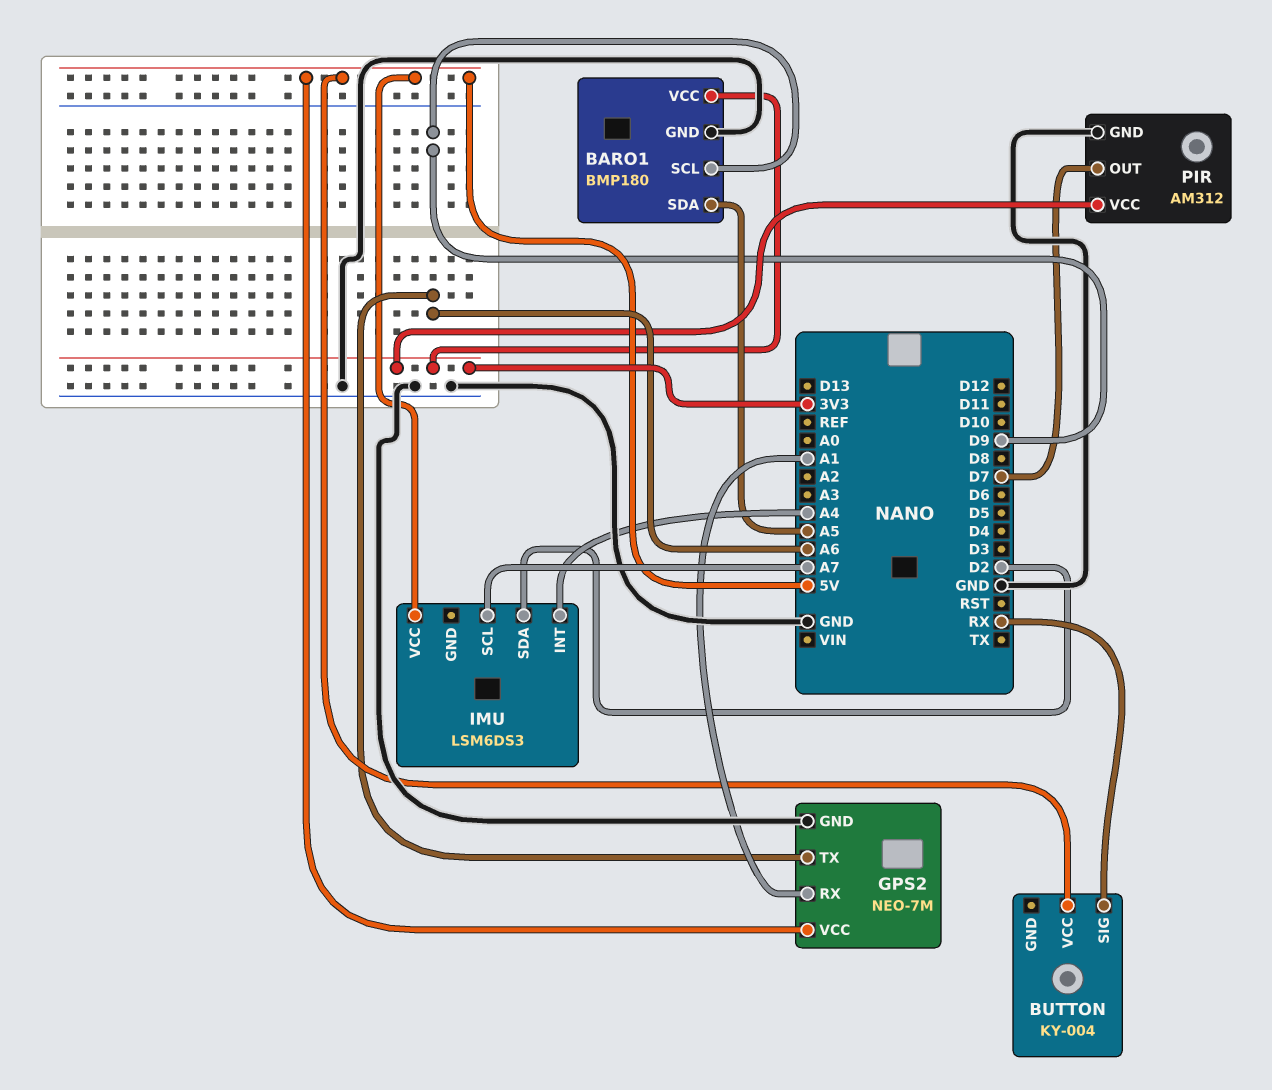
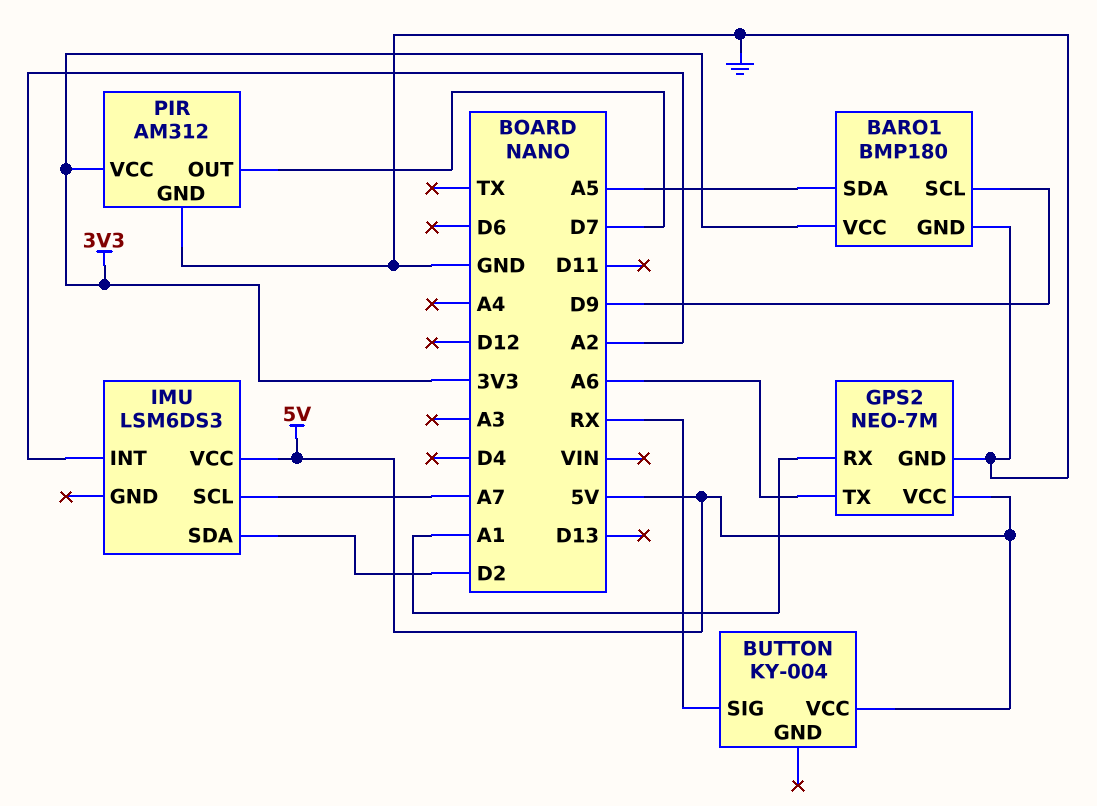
IMU pin INT: A4 -> A2

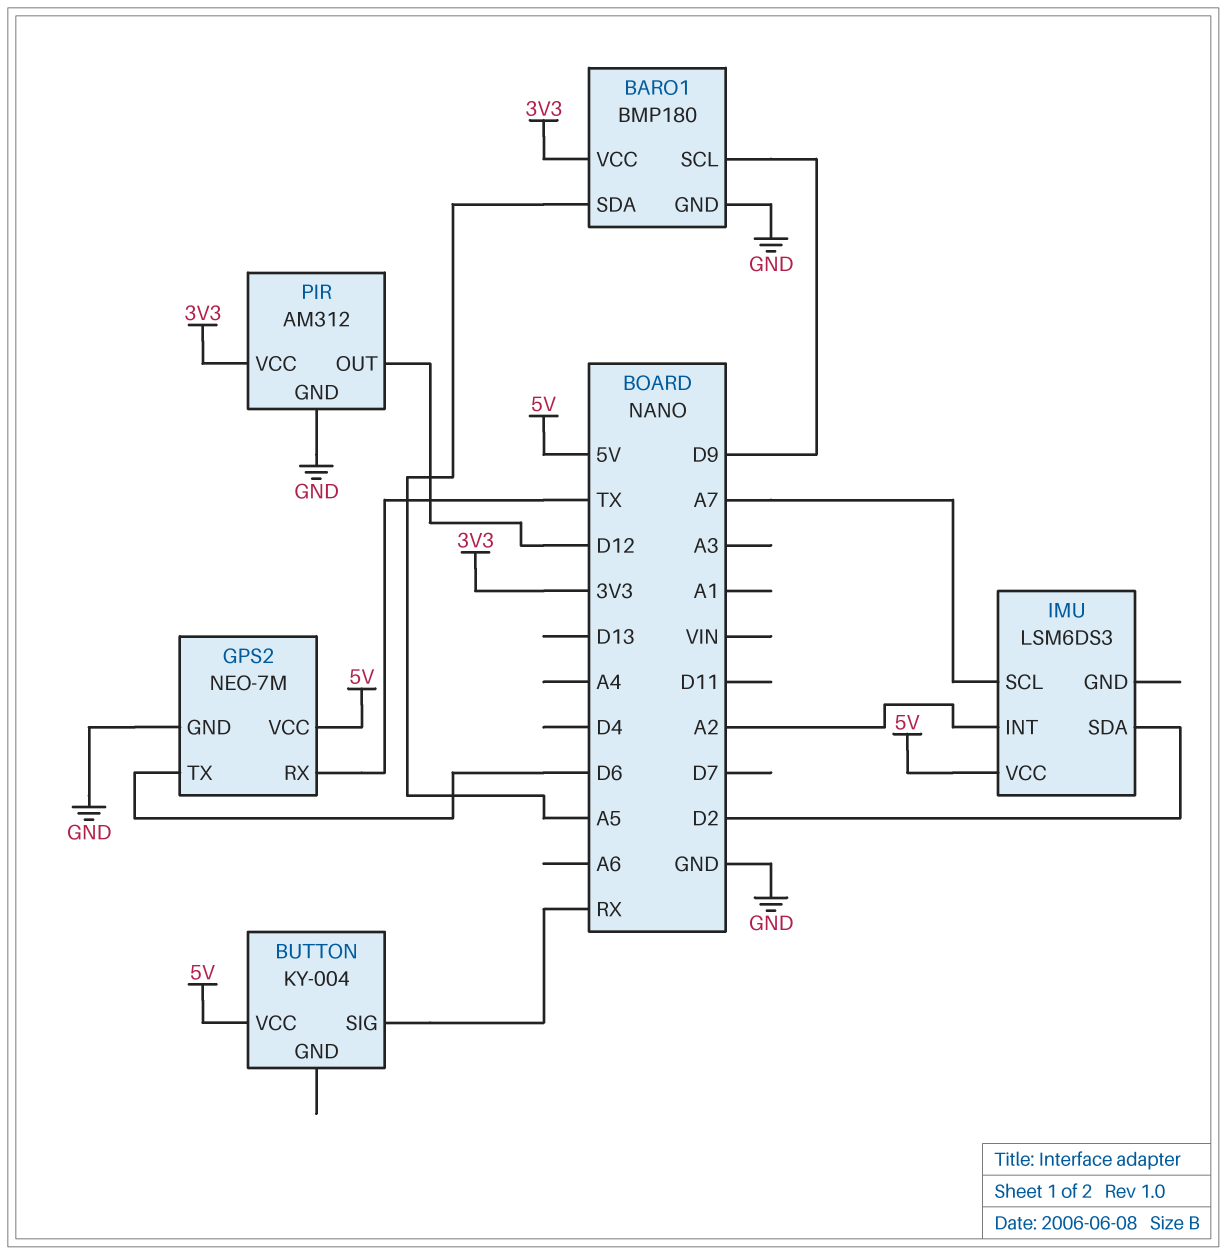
GPS2 pin RX: A1 -> TX
GPS2 pin TX: A6 -> D6
PIR pin OUT: D7 -> D12

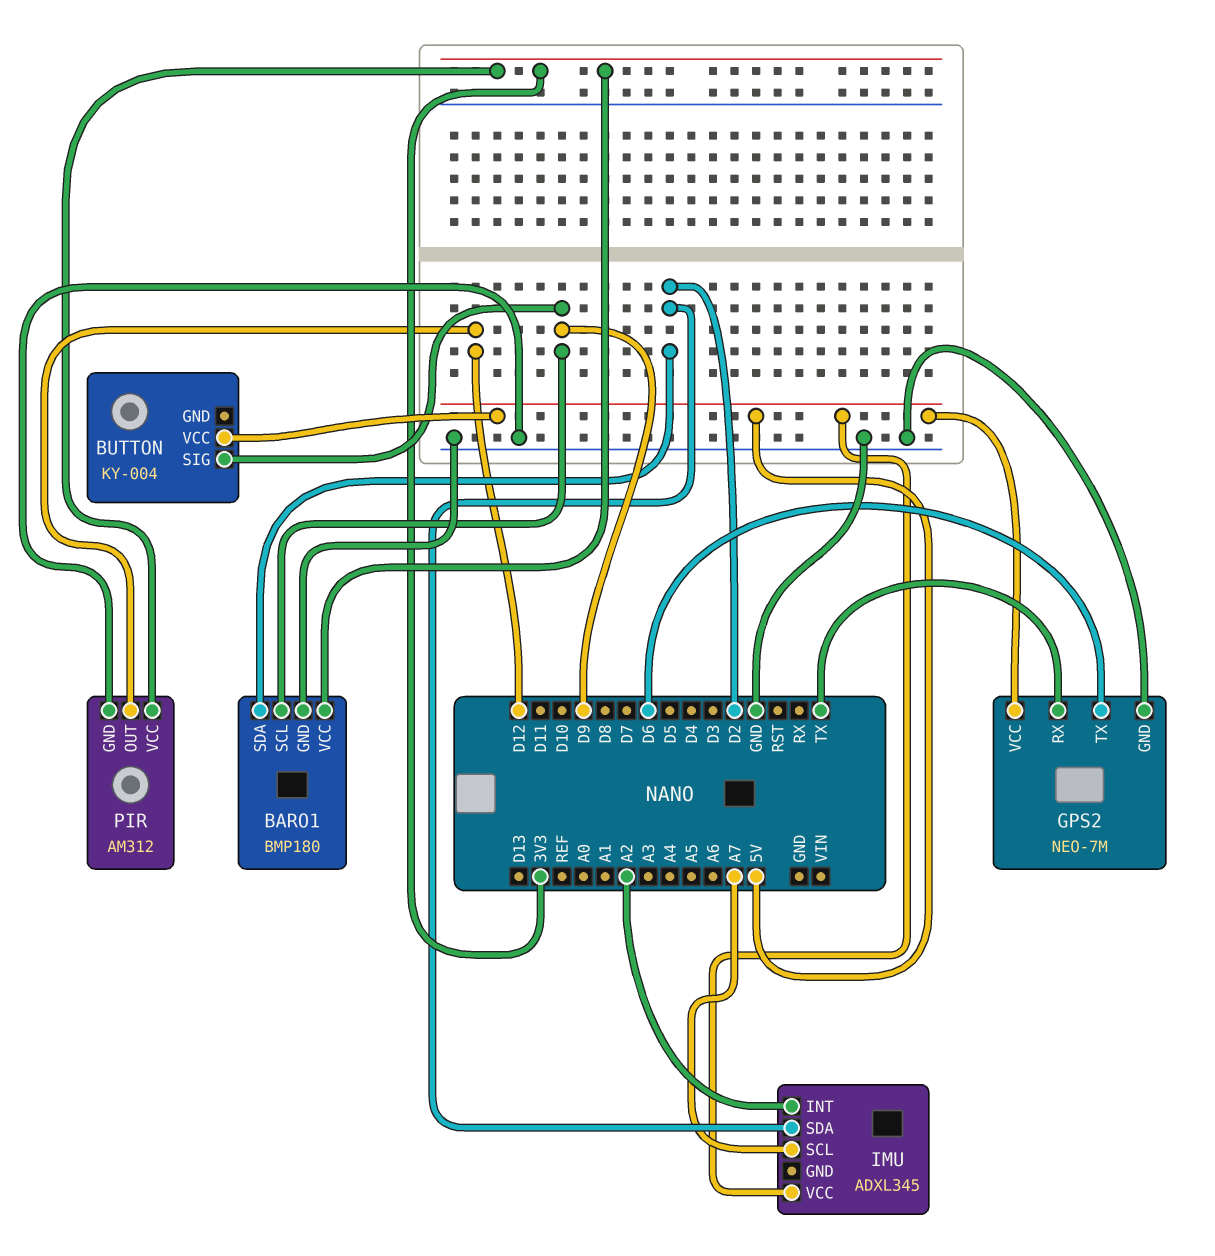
BARO1 pin SDA: A5 -> D2
BUTTON pin SIG: RX -> D9
IMU: LSM6DS3 -> ADXL345

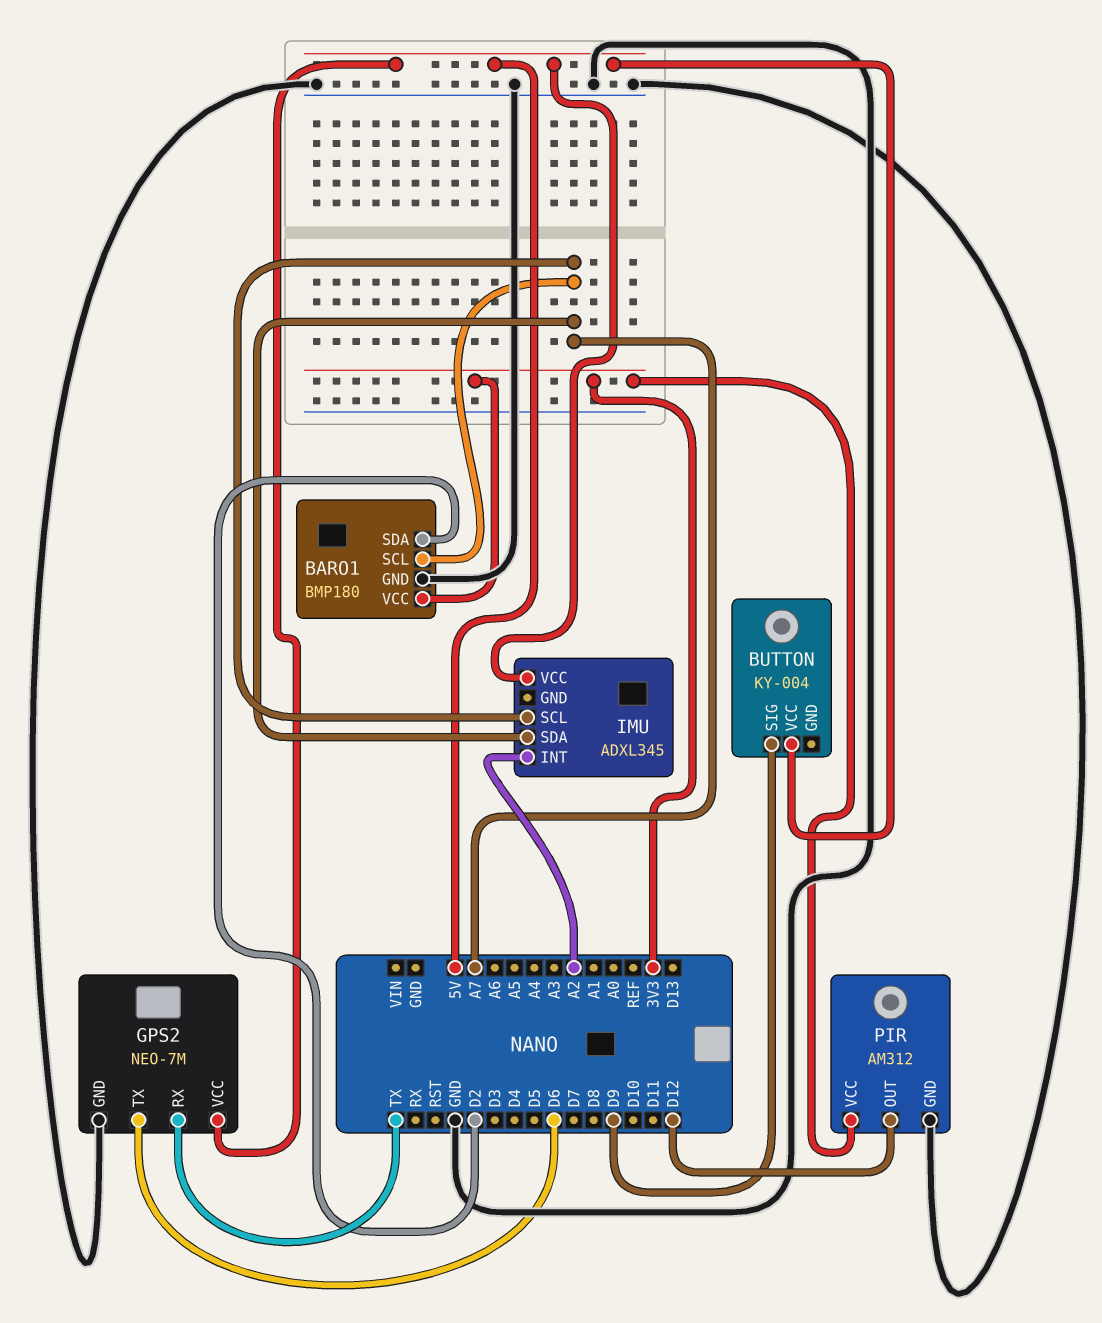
BARO1 pin SCL: D9 -> A7
IMU pin SDA: D2 -> A7

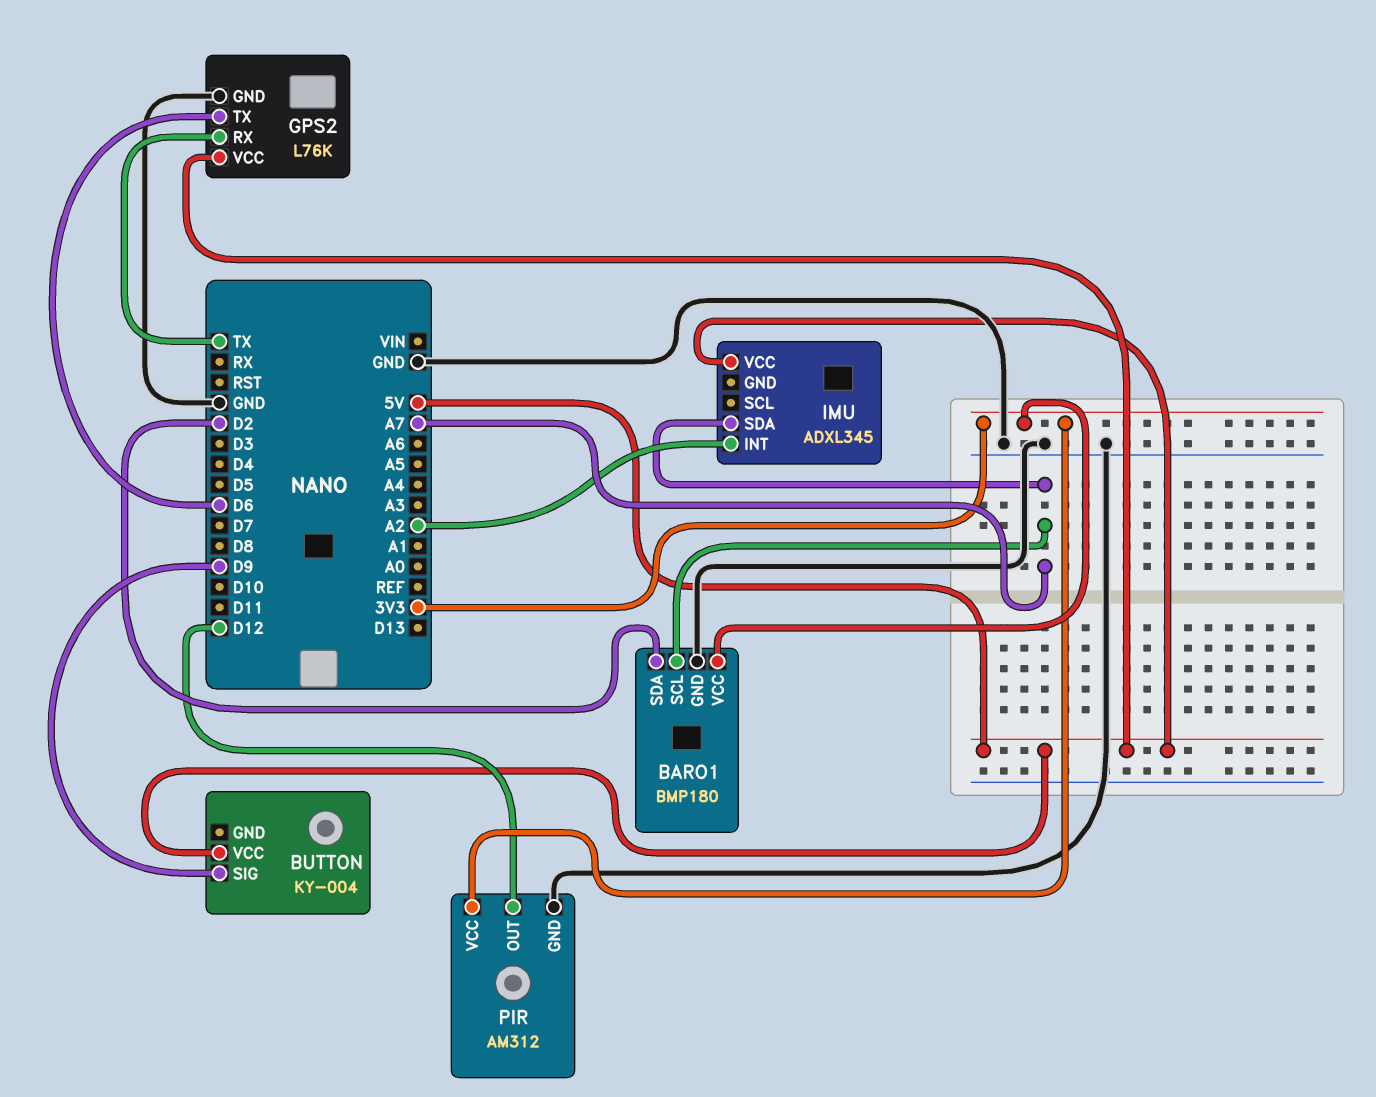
GPS2: NEO-7M -> L76K
IMU pin SCL: A7 -> none

